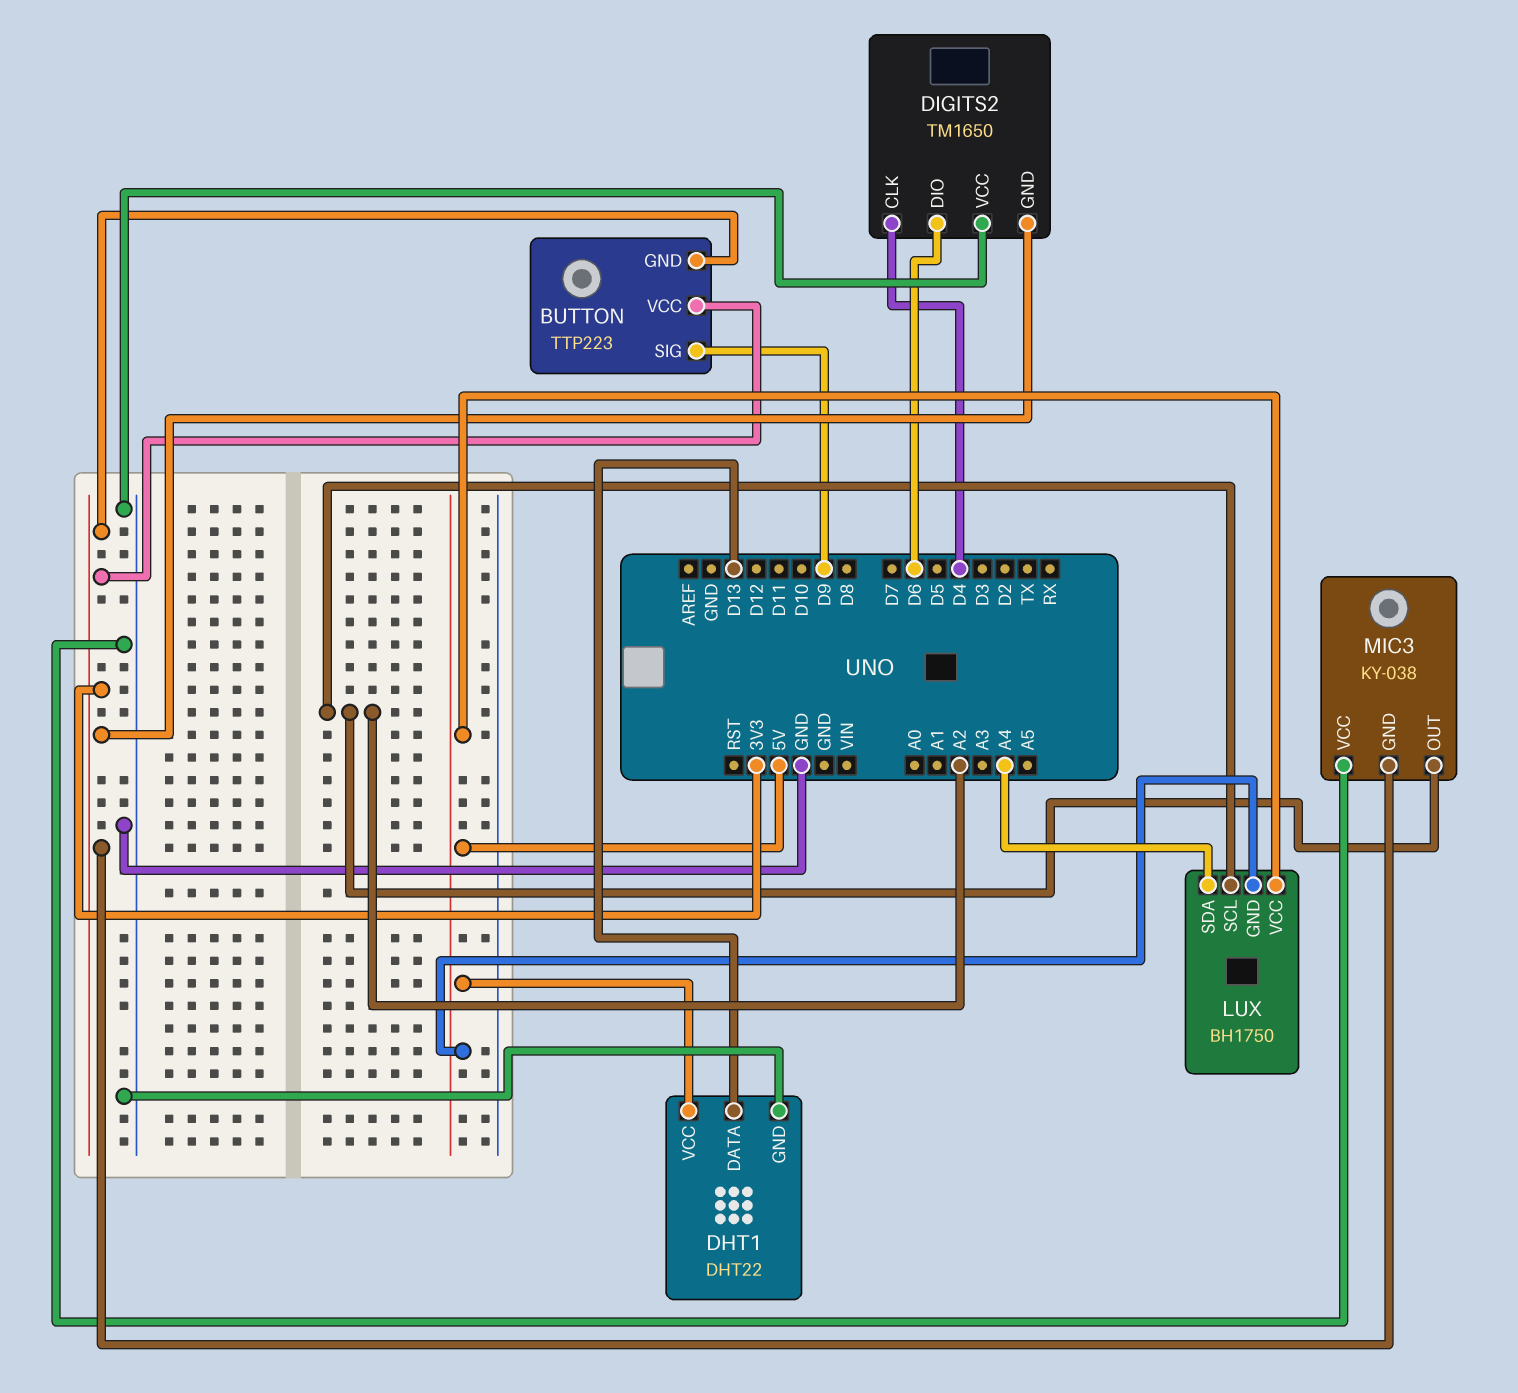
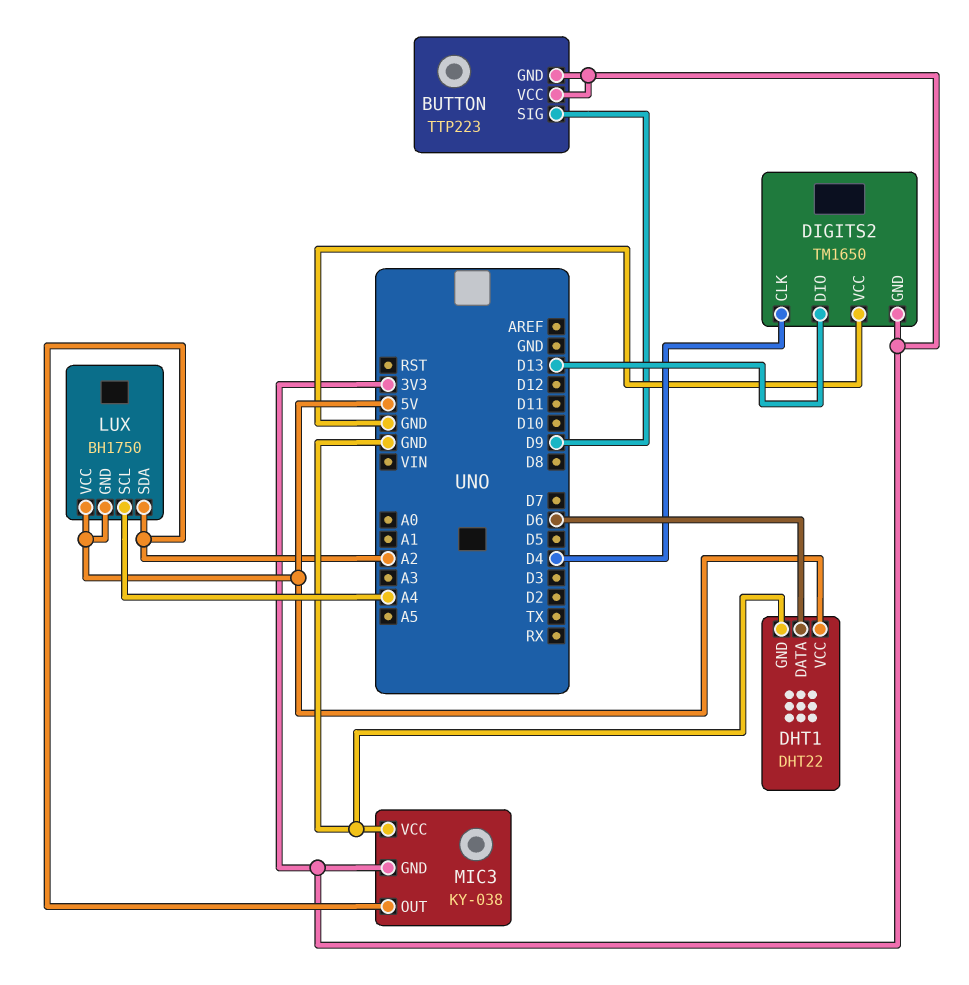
DHT1 pin DATA: D13 -> D6
DIGITS2 pin DIO: D6 -> D13
LUX pin SCL: A2 -> A4
LUX pin SDA: A4 -> A2

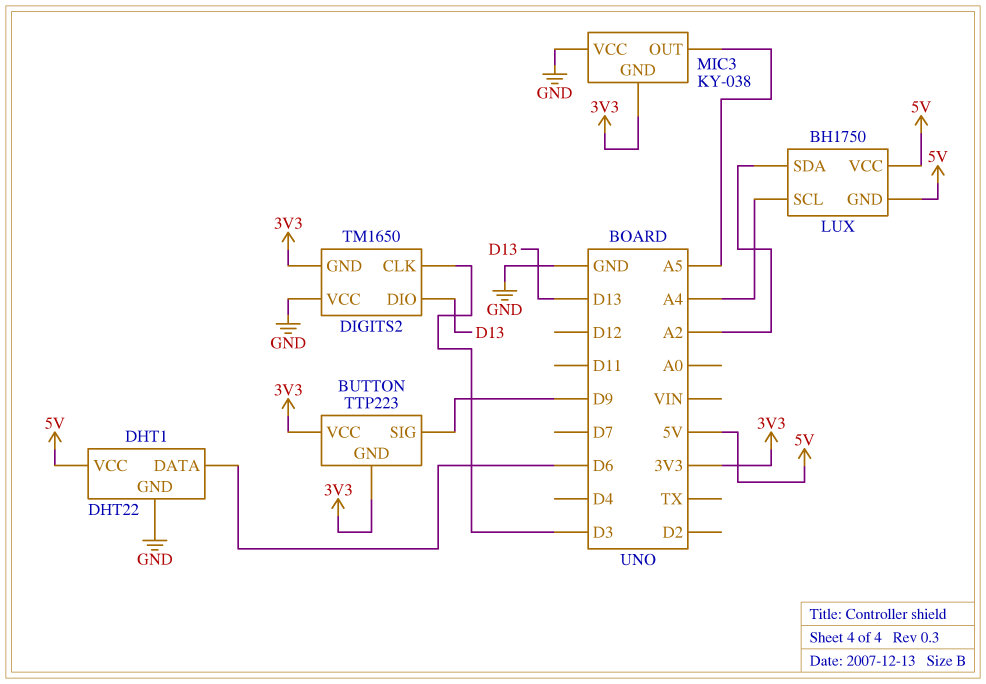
DIGITS2 pin CLK: D4 -> D3
MIC3 pin OUT: A2 -> A5

